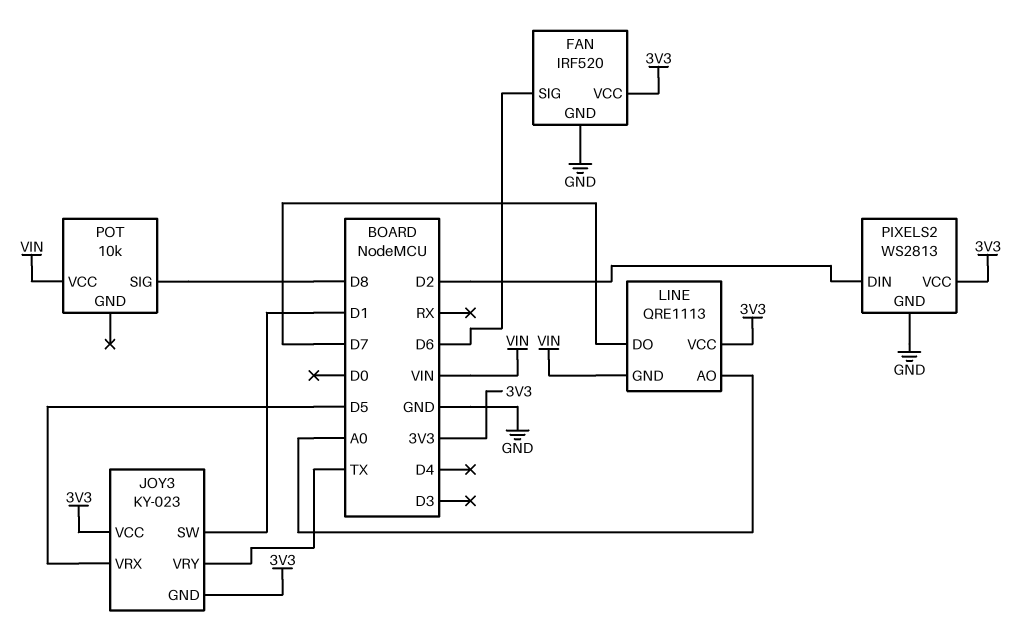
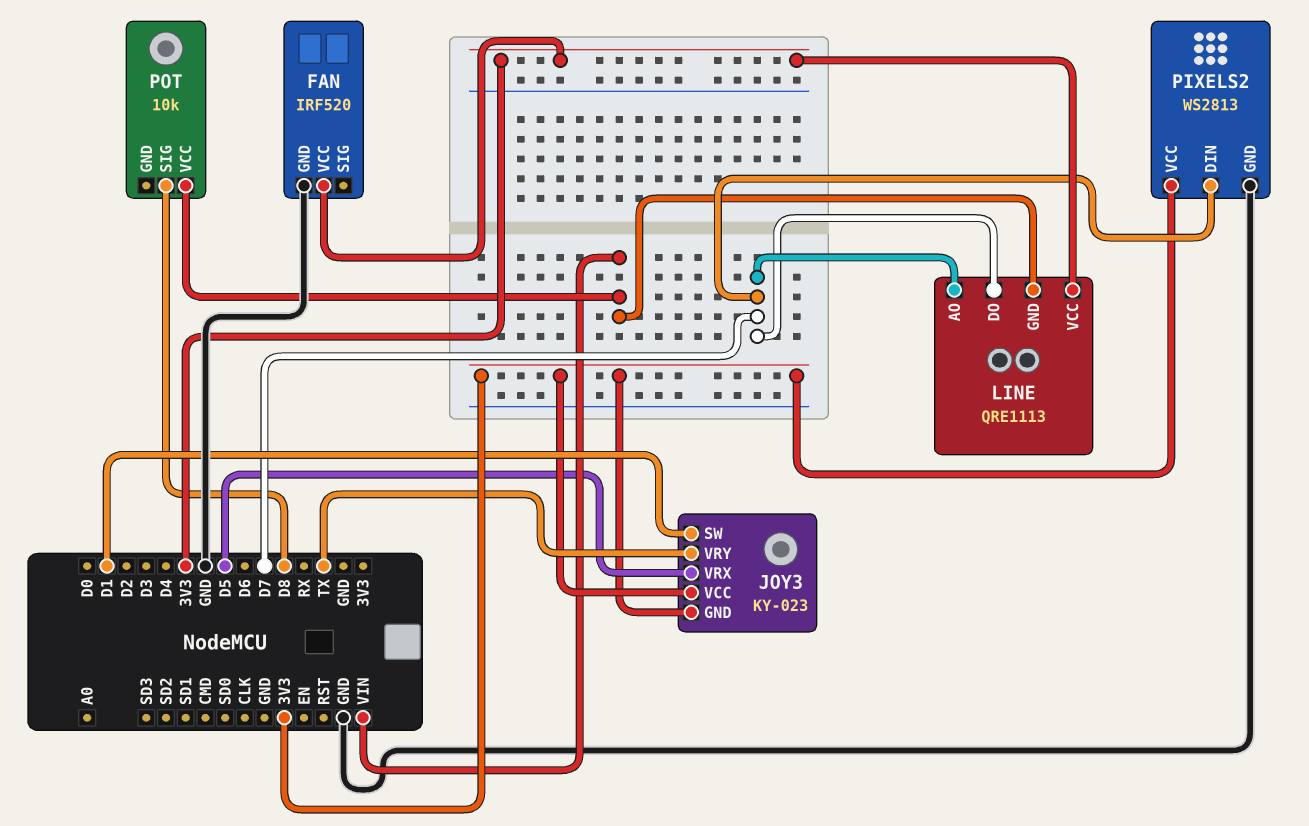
FAN pin SIG: D6 -> none
LINE pin AO: A0 -> D7
PIXELS2 pin DIN: D2 -> D7

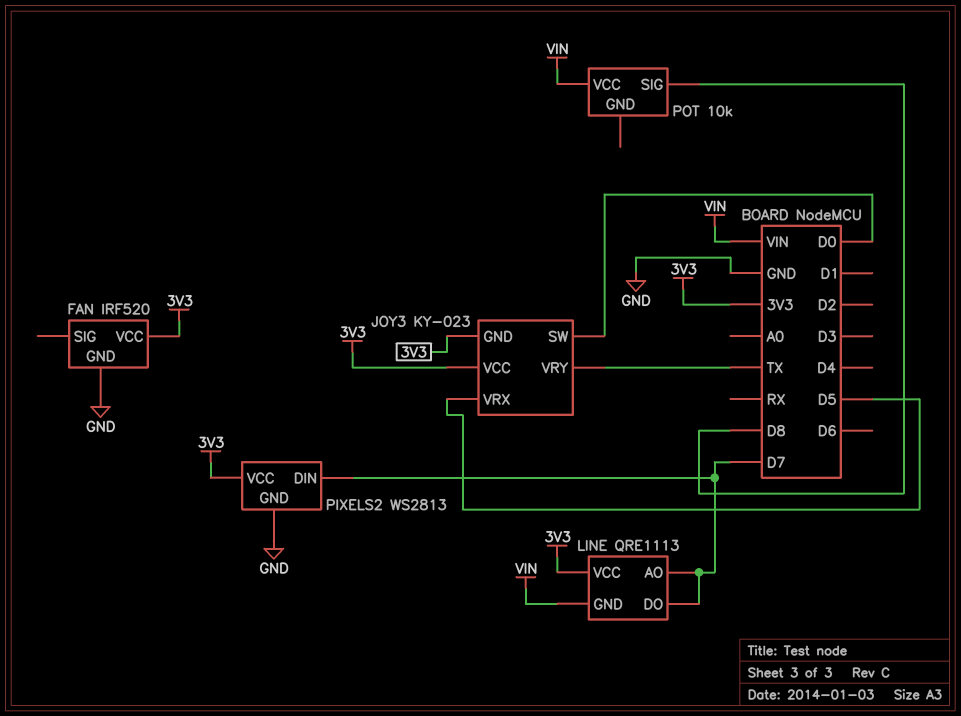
JOY3 pin SW: D1 -> D0

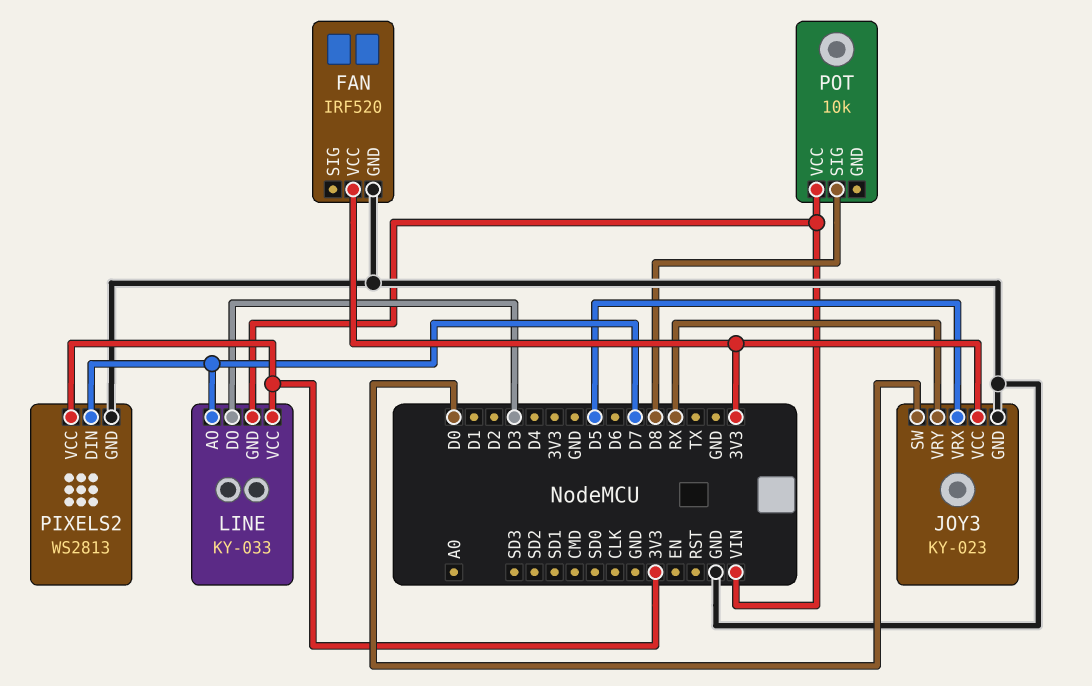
JOY3 pin GND: 3V3 -> GND
JOY3 pin VRY: TX -> RX
LINE: QRE1113 -> KY-033
LINE pin DO: D7 -> D3

